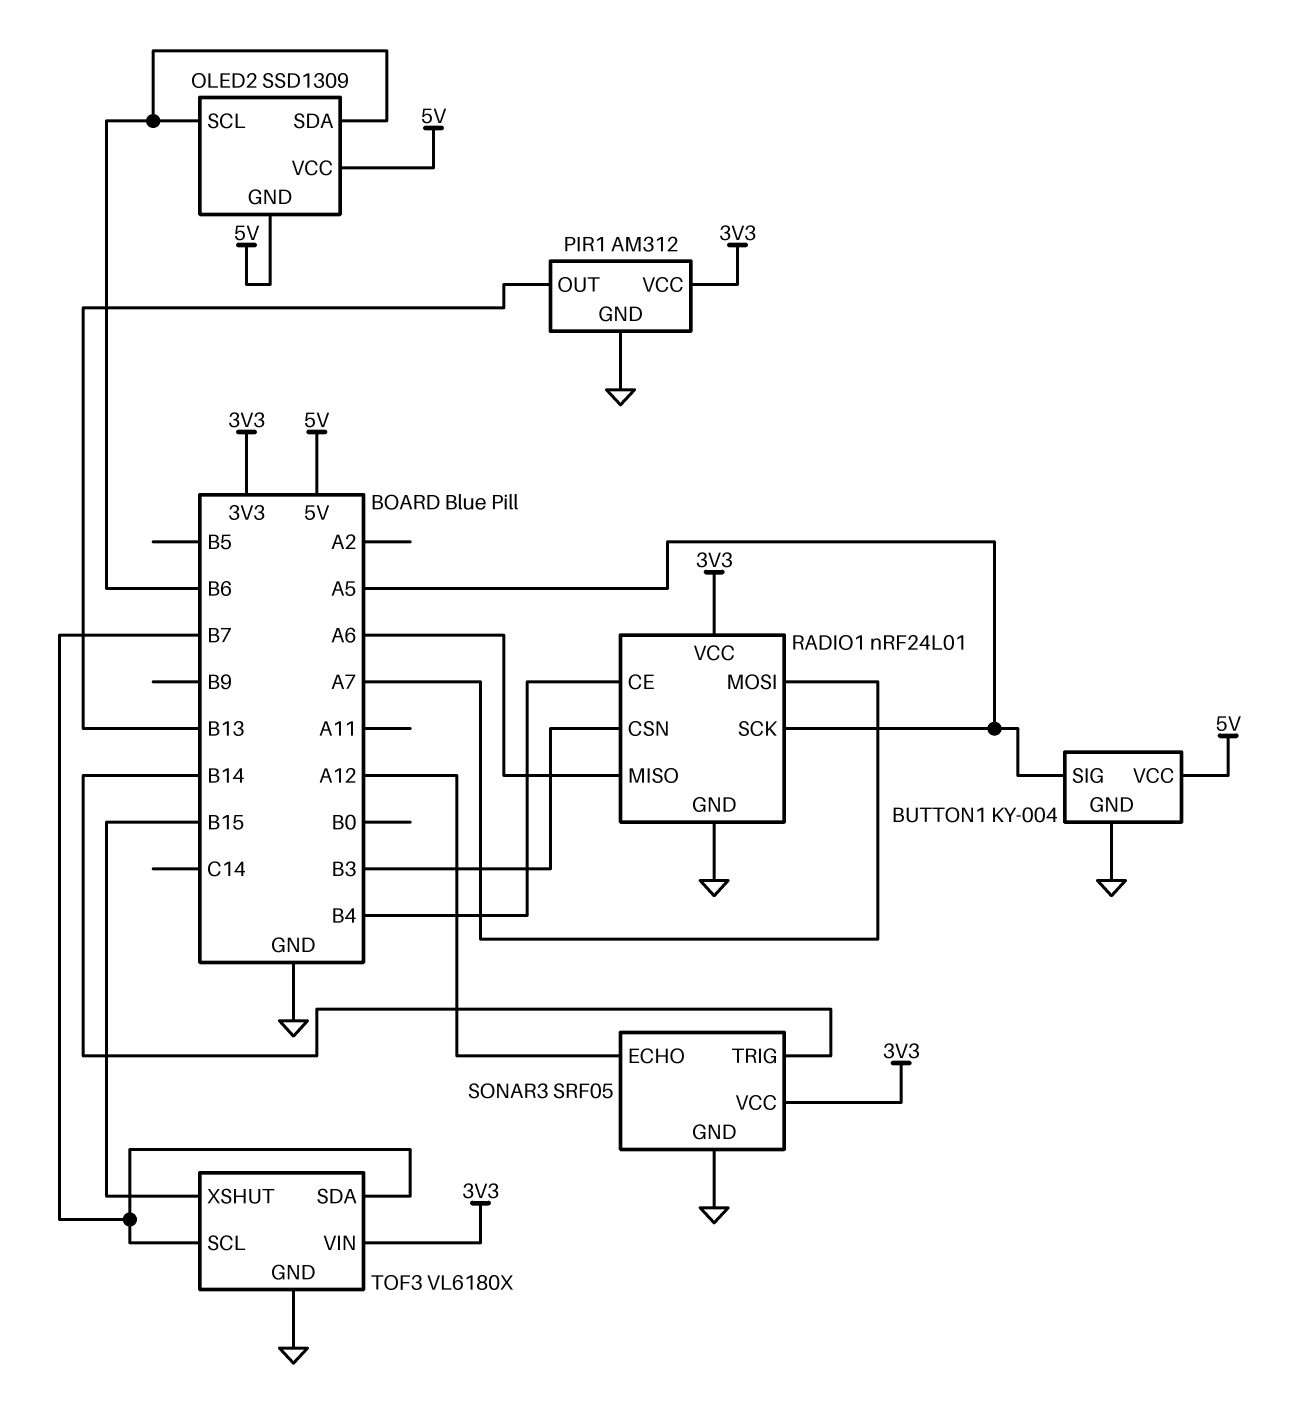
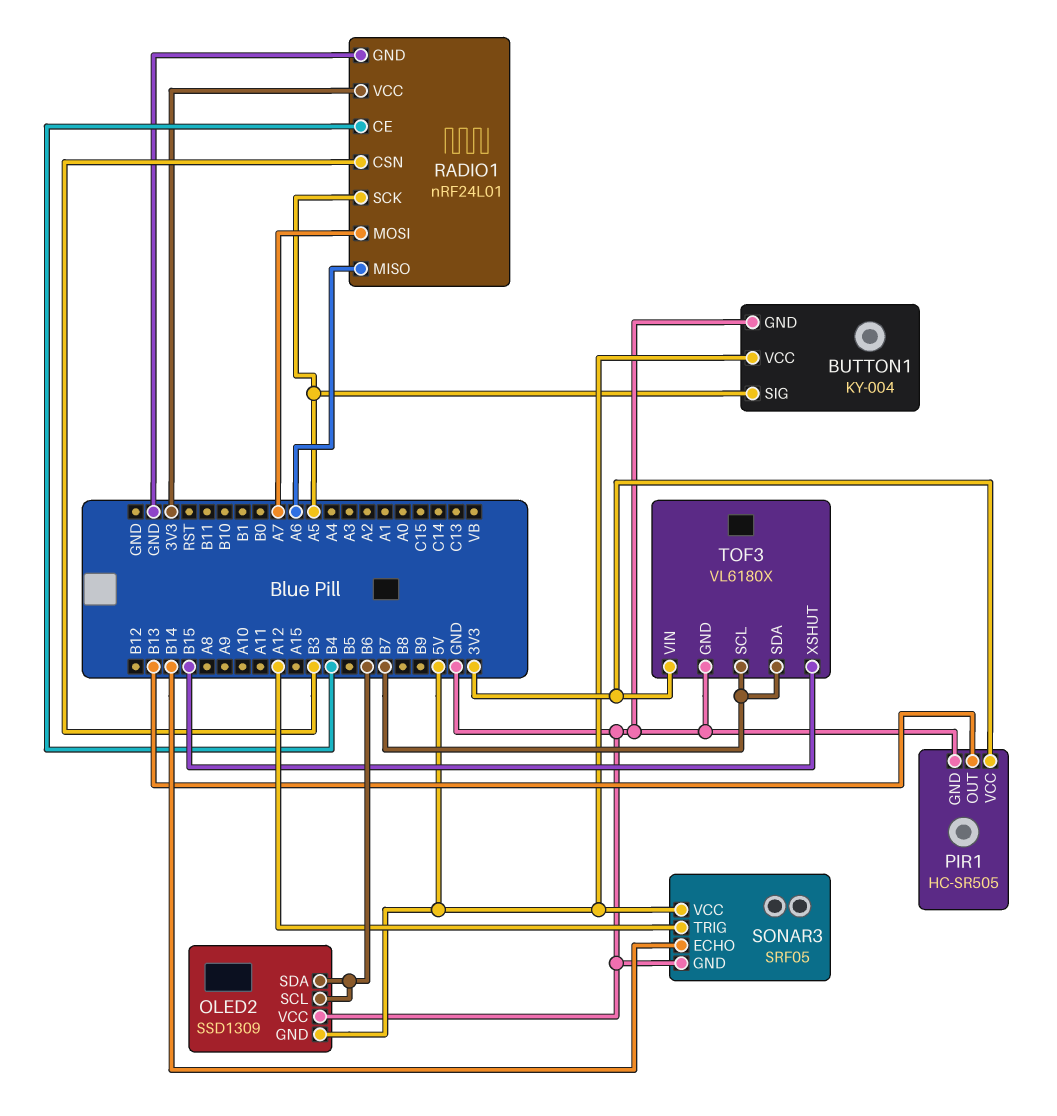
OLED2 pin VCC: 5V -> GND
PIR1: AM312 -> HC-SR505
SONAR3 pin ECHO: A12 -> B14
SONAR3 pin TRIG: B14 -> A12
SONAR3 pin VCC: 3V3 -> 5V

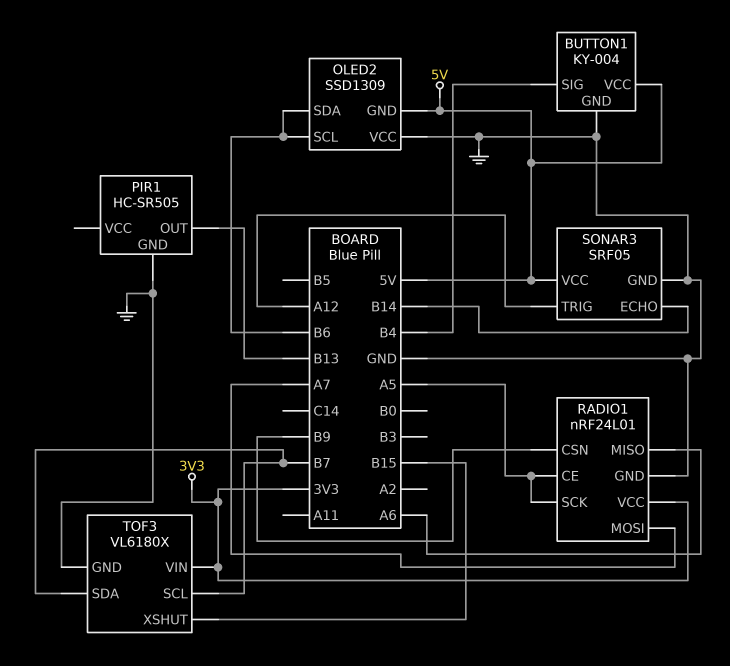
BUTTON1 pin SIG: A5 -> B4
PIR1 pin VCC: 3V3 -> none
RADIO1 pin CE: B4 -> A5
RADIO1 pin CSN: B3 -> B9

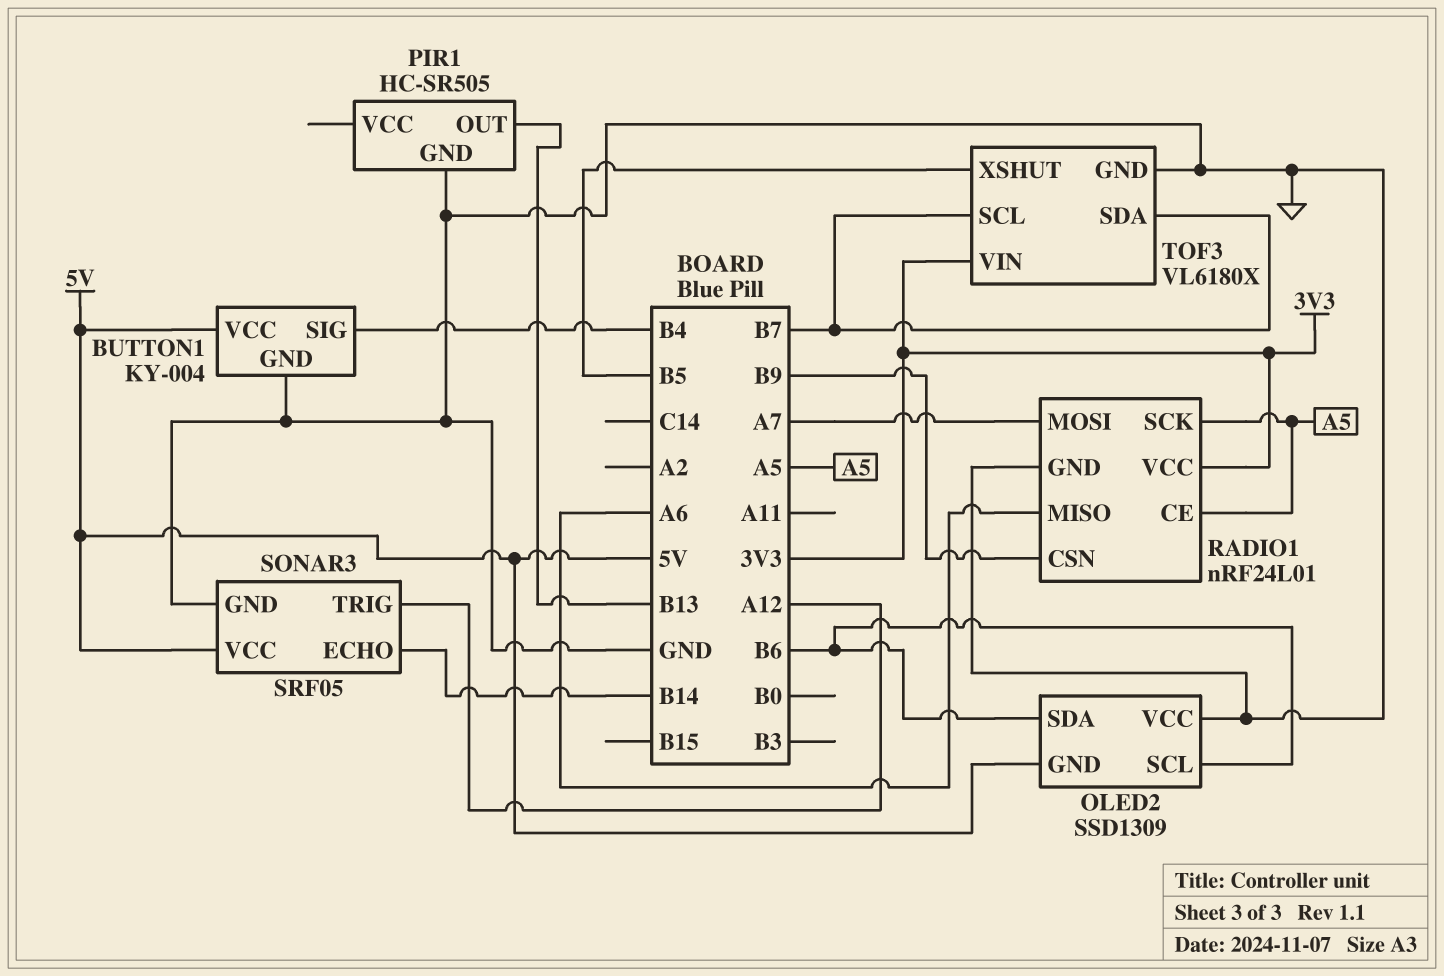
TOF3 pin XSHUT: B15 -> B5

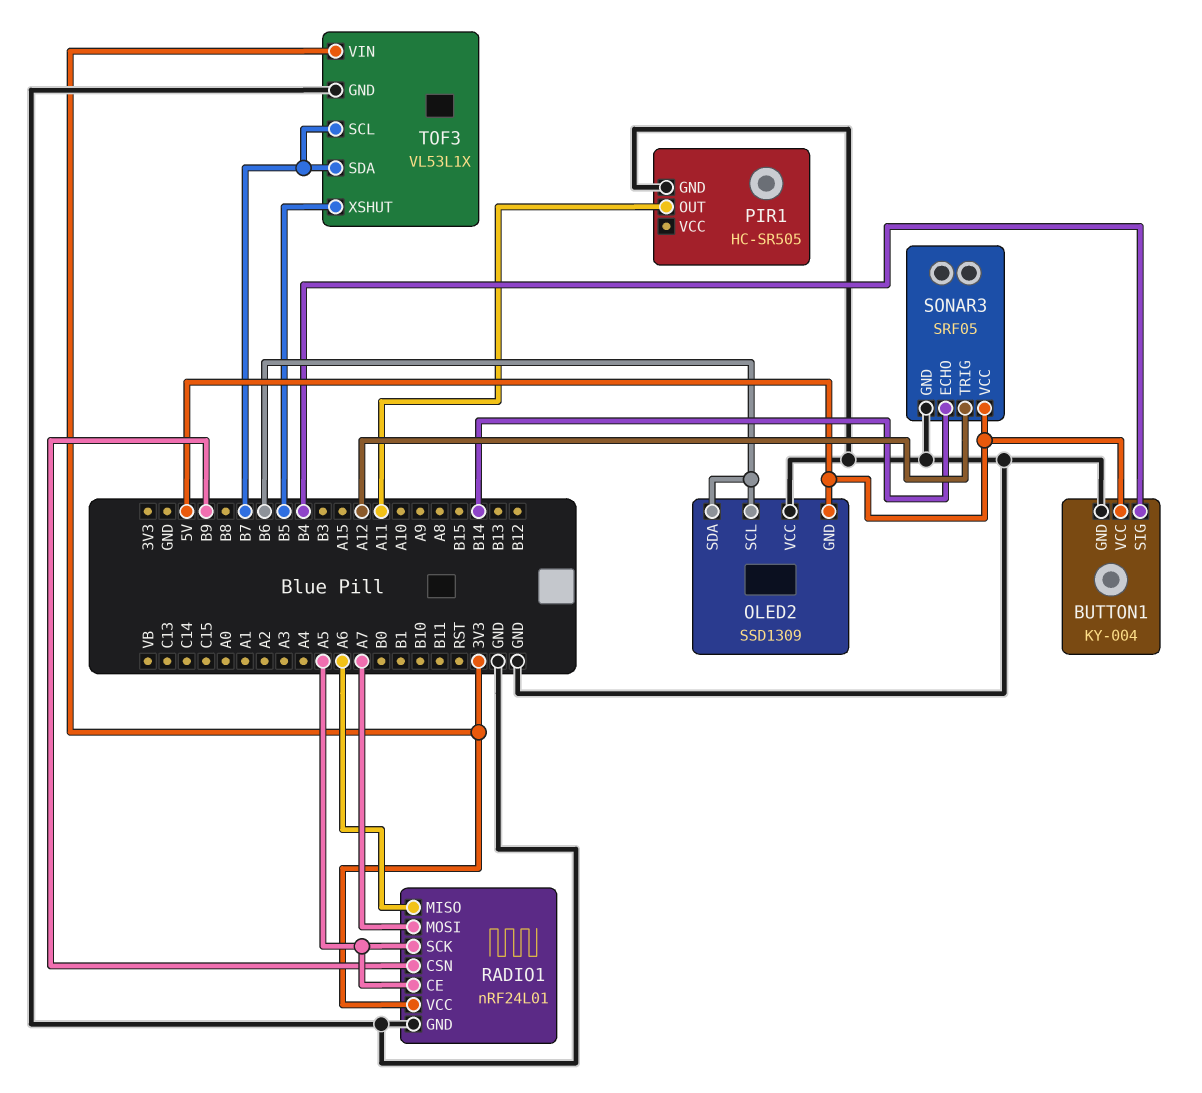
PIR1 pin OUT: B13 -> A11
TOF3: VL6180X -> VL53L1X

